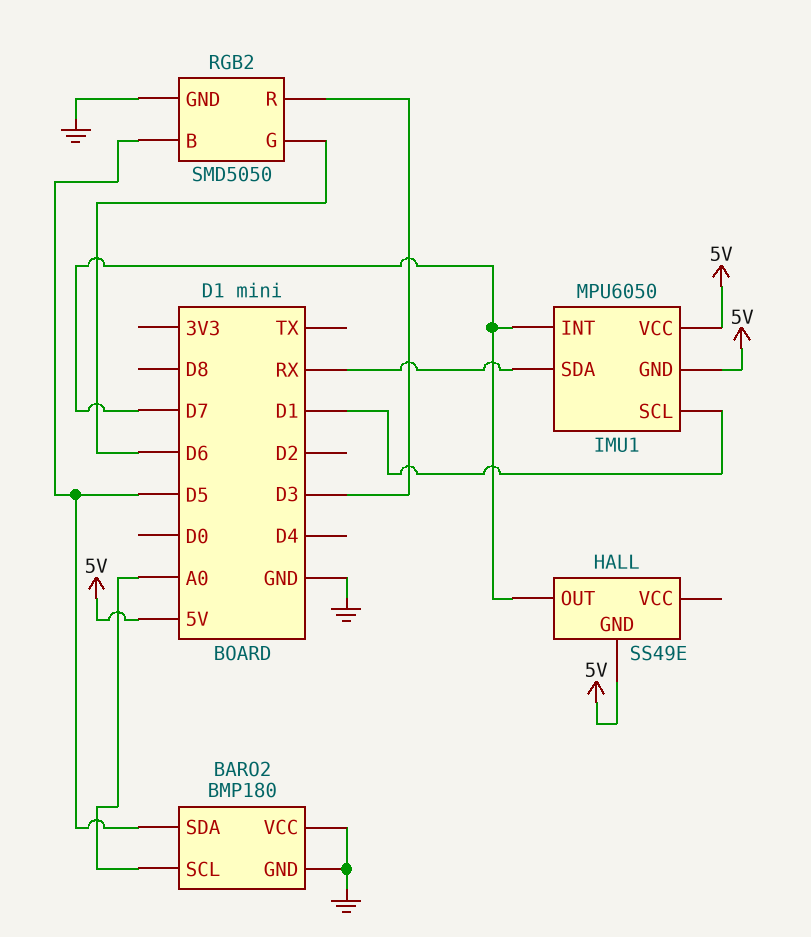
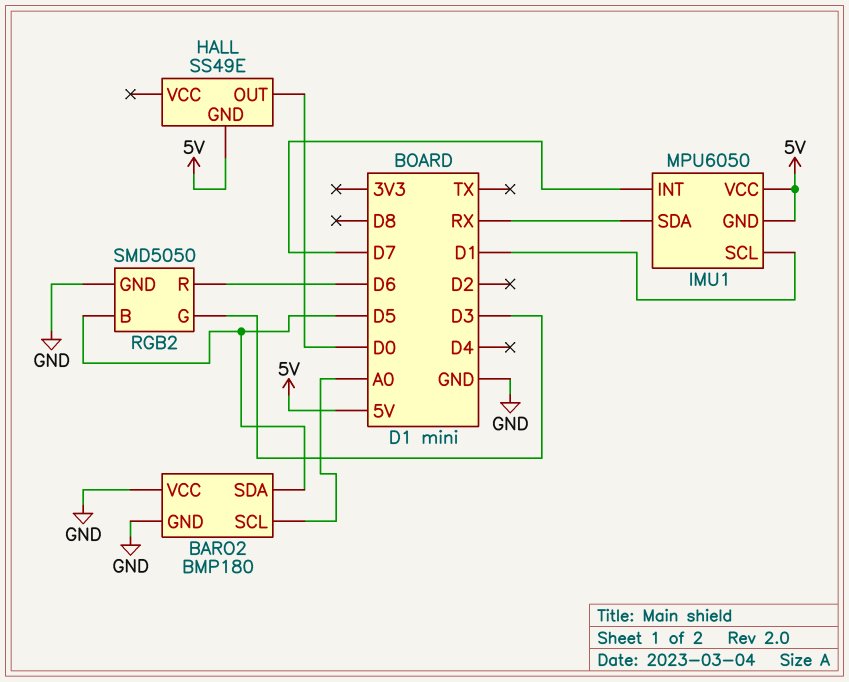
HALL pin OUT: D7 -> D0
RGB2 pin G: D6 -> D3
RGB2 pin R: D3 -> D6

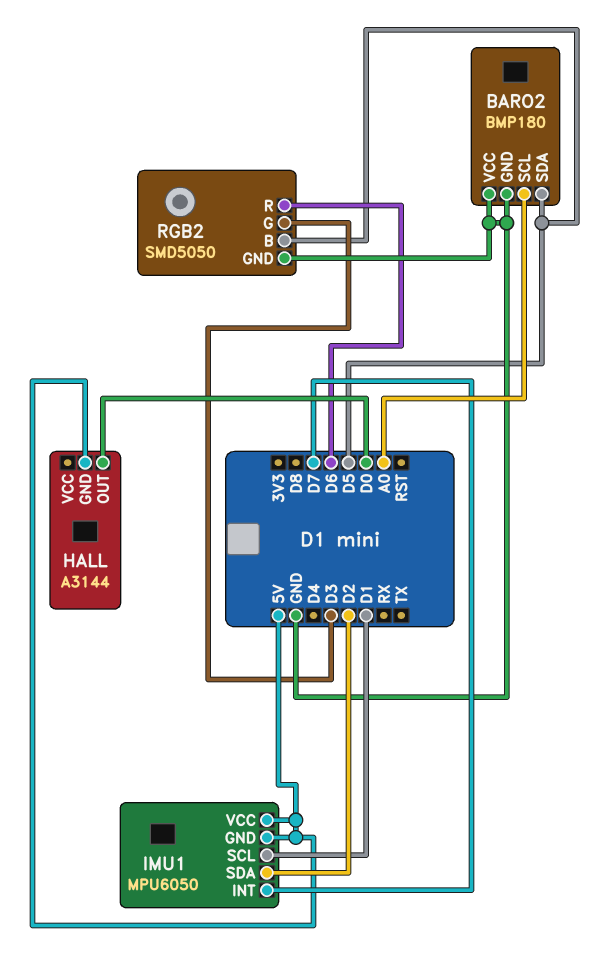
HALL: SS49E -> A3144
IMU1 pin SDA: RX -> D2

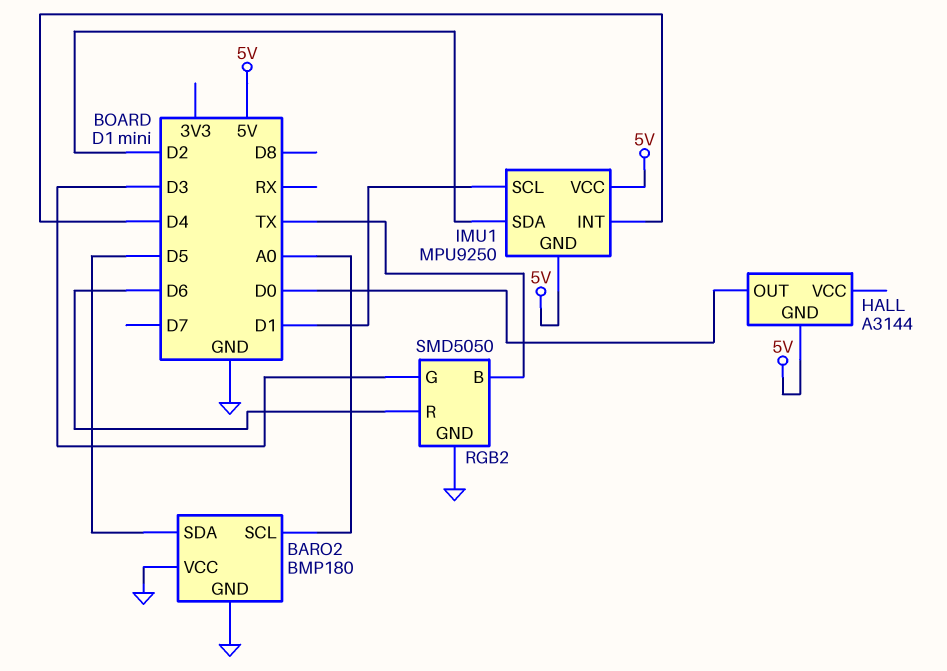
IMU1: MPU6050 -> MPU9250
IMU1 pin INT: D7 -> D4
RGB2 pin B: D5 -> TX

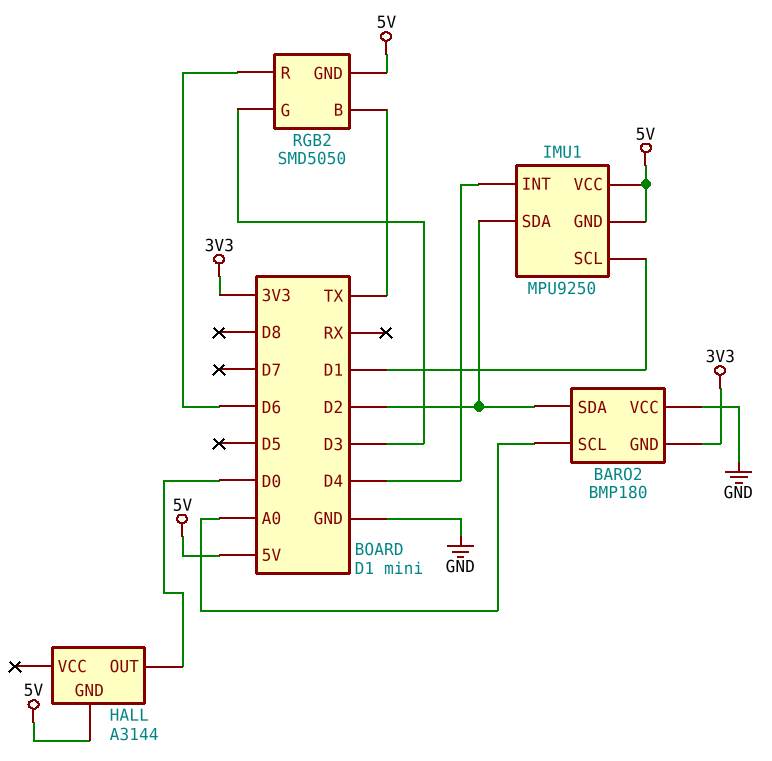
BARO2 pin GND: GND -> 3V3
BARO2 pin SDA: D5 -> D2
RGB2 pin GND: GND -> 5V

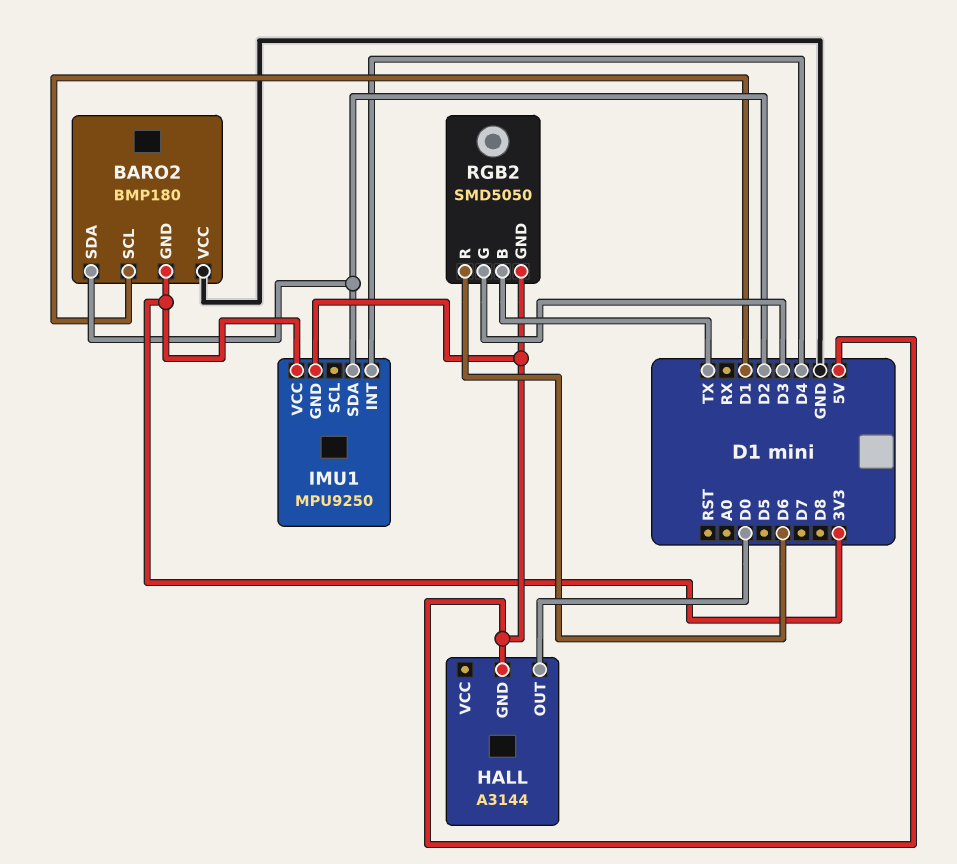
BARO2 pin SCL: A0 -> D1
IMU1 pin SCL: D1 -> none
IMU1 pin VCC: 5V -> 3V3

